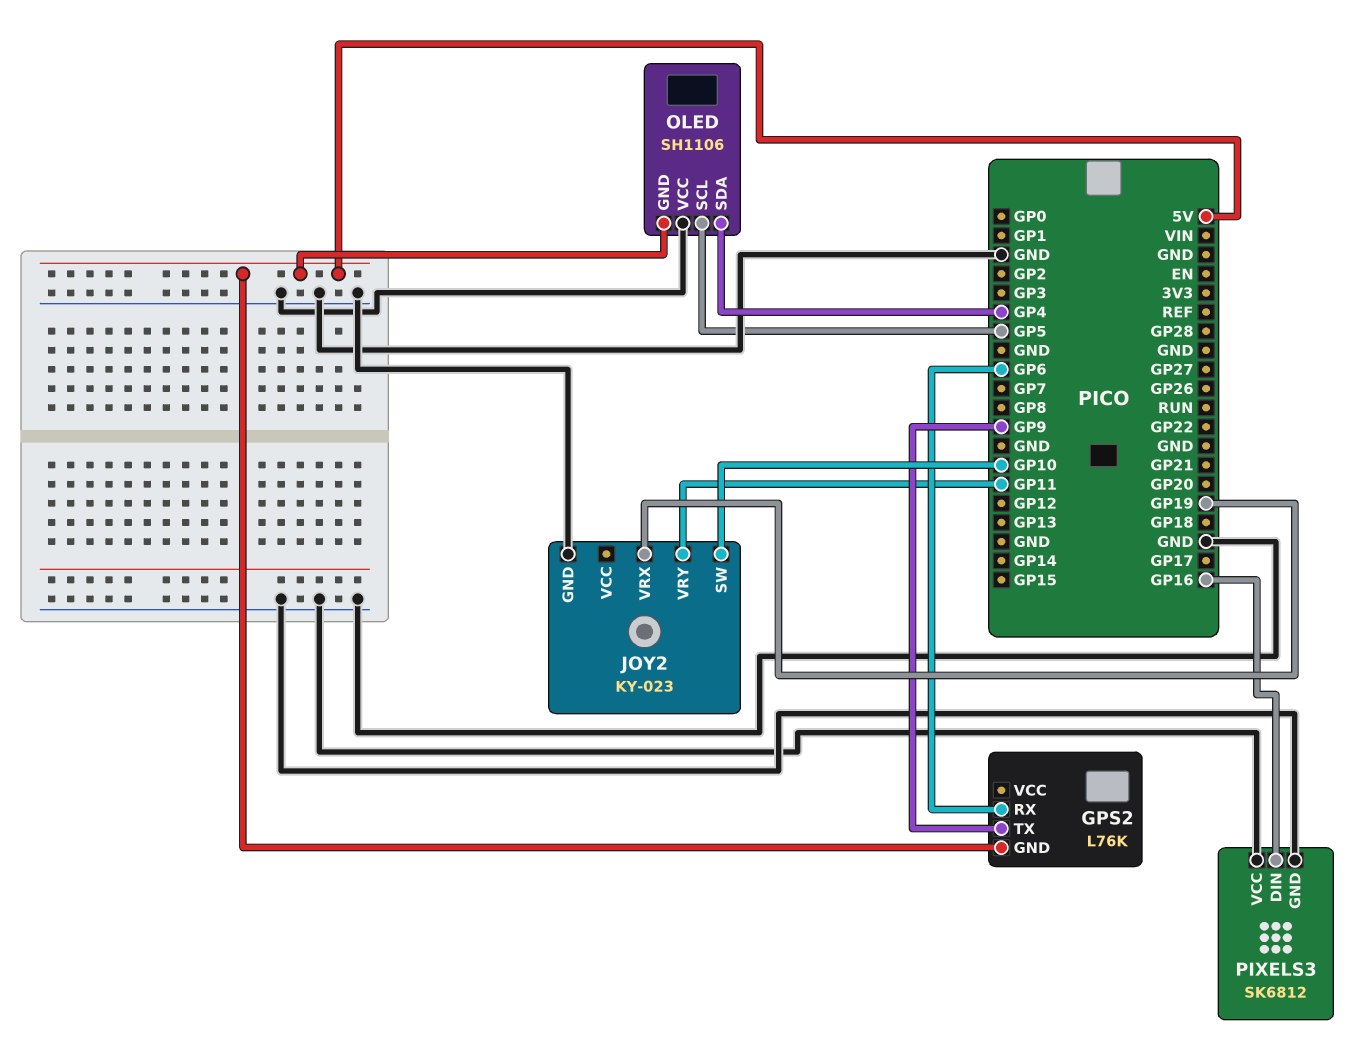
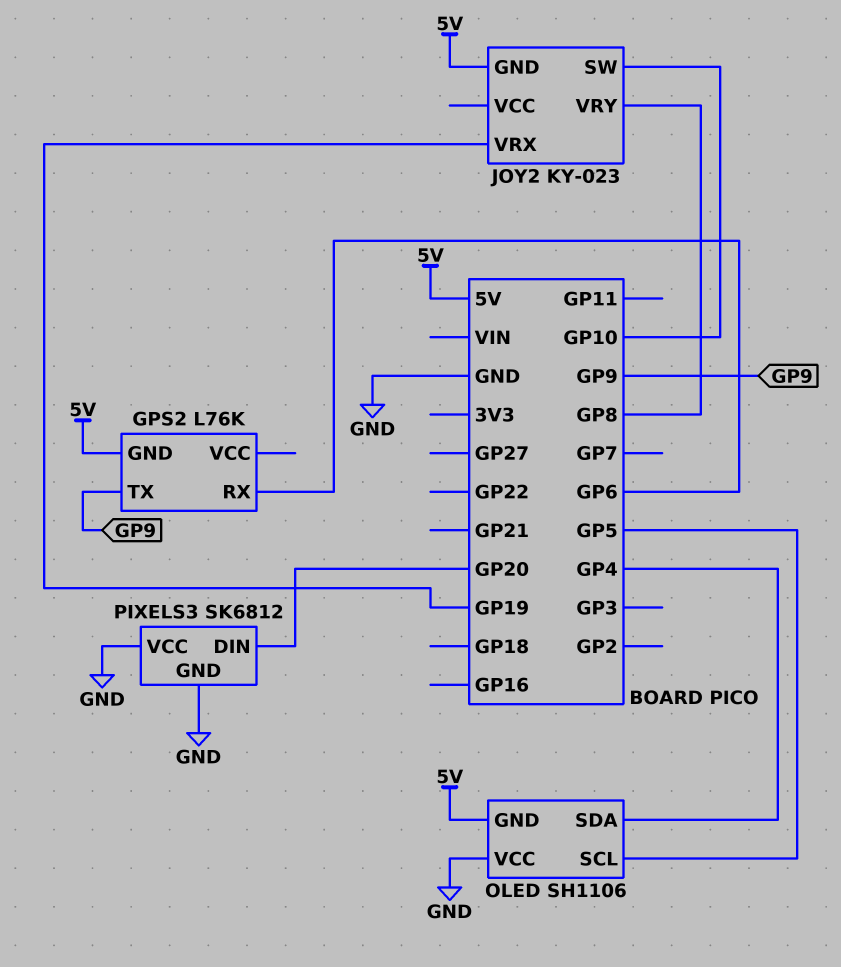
JOY2 pin GND: GND -> 5V
JOY2 pin VRY: GP11 -> GP8
PIXELS3 pin DIN: GP16 -> GP20

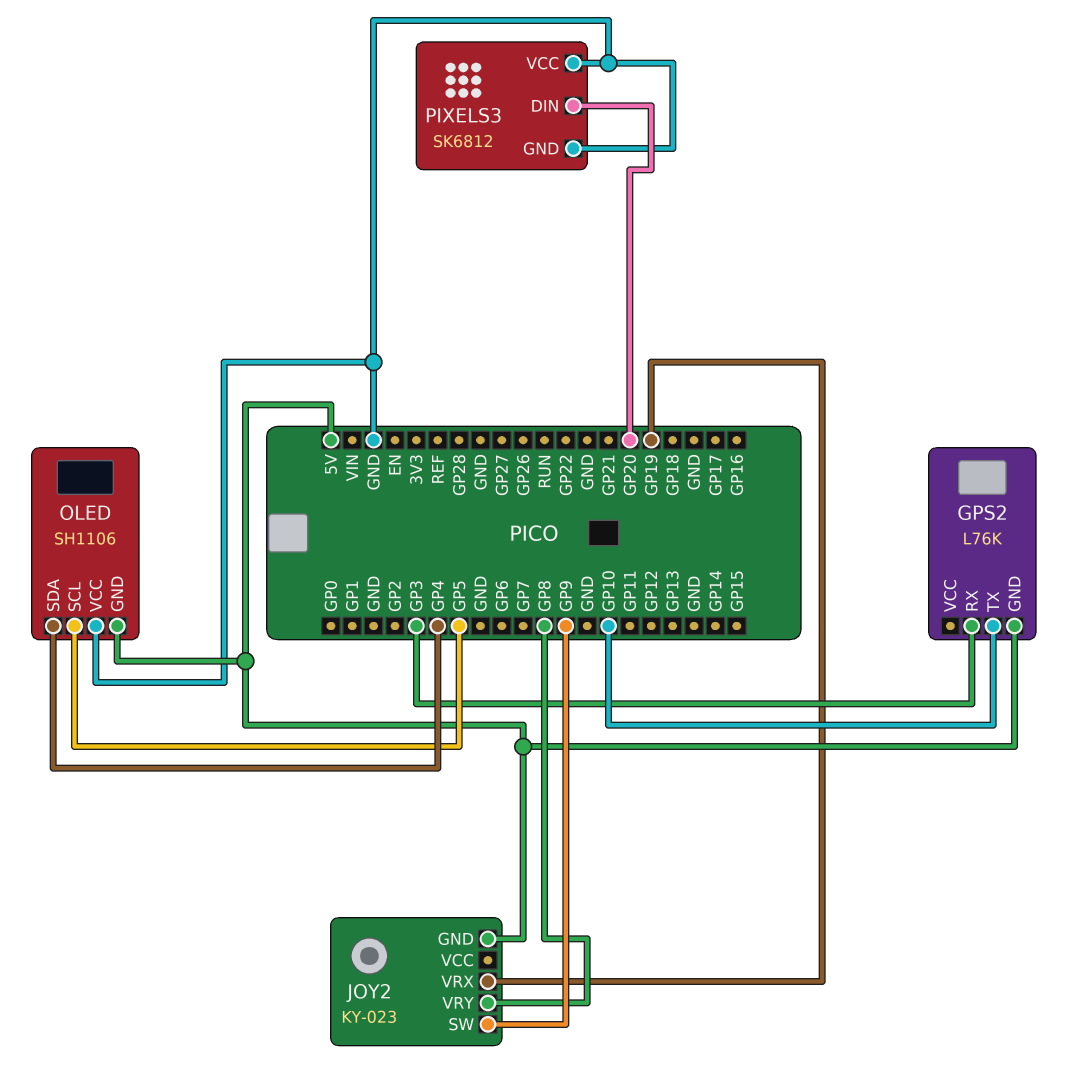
GPS2 pin RX: GP6 -> GP3
GPS2 pin TX: GP9 -> GP10
JOY2 pin SW: GP10 -> GP9

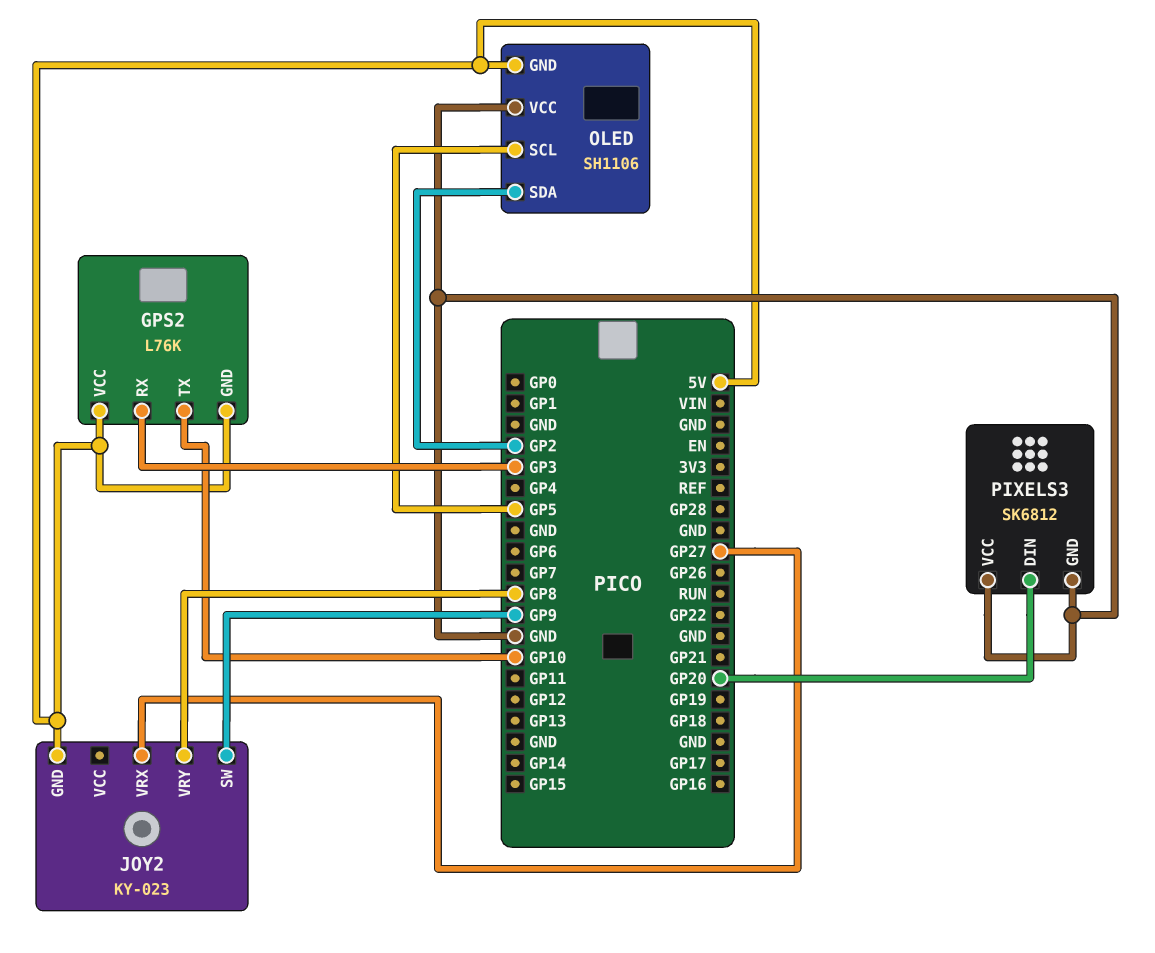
GPS2 pin VCC: none -> 5V
JOY2 pin VRX: GP19 -> GP27
OLED pin SDA: GP4 -> GP2

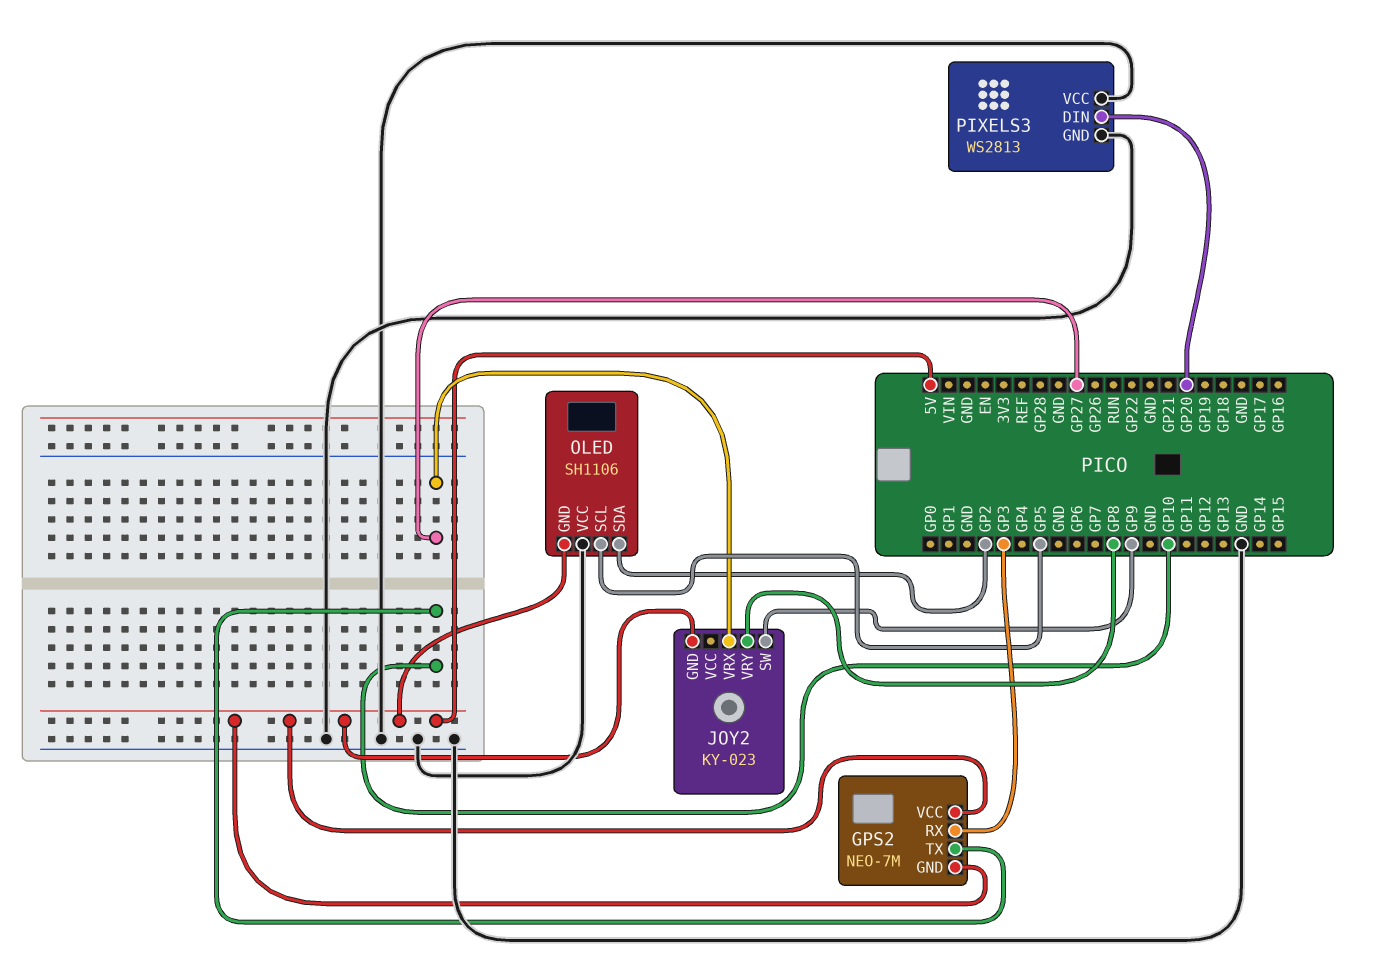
GPS2: L76K -> NEO-7M
PIXELS3: SK6812 -> WS2813

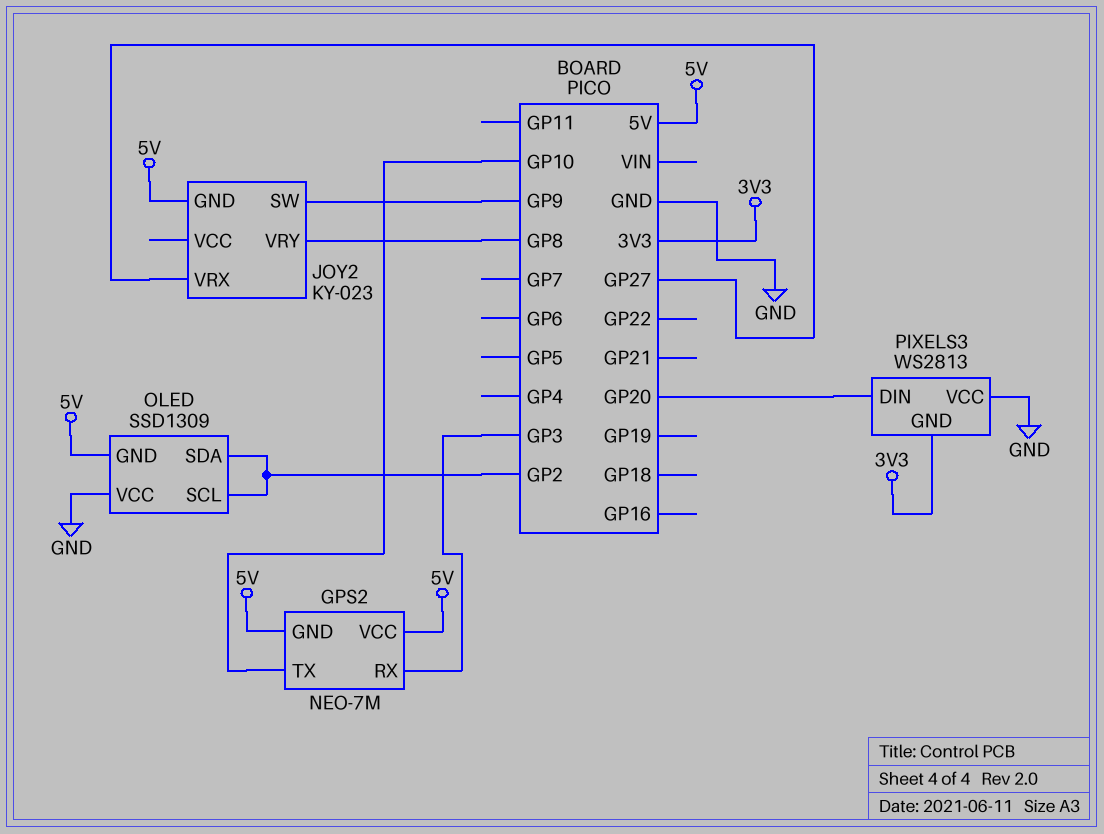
OLED: SH1106 -> SSD1309
OLED pin SCL: GP5 -> GP2
PIXELS3 pin GND: GND -> 3V3

